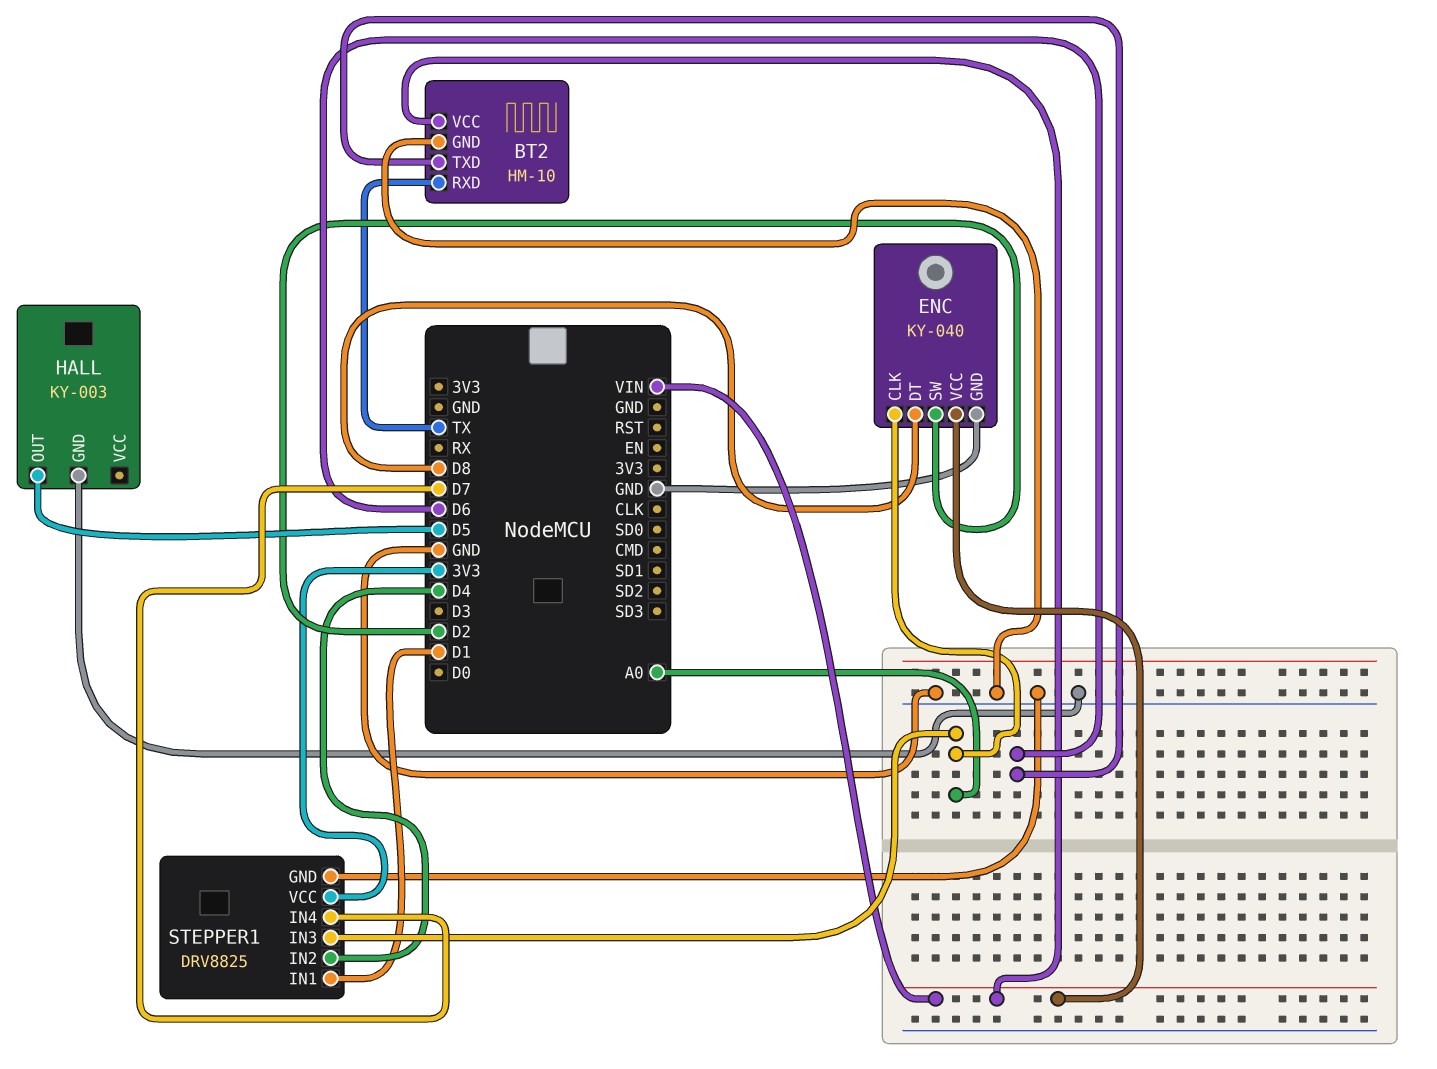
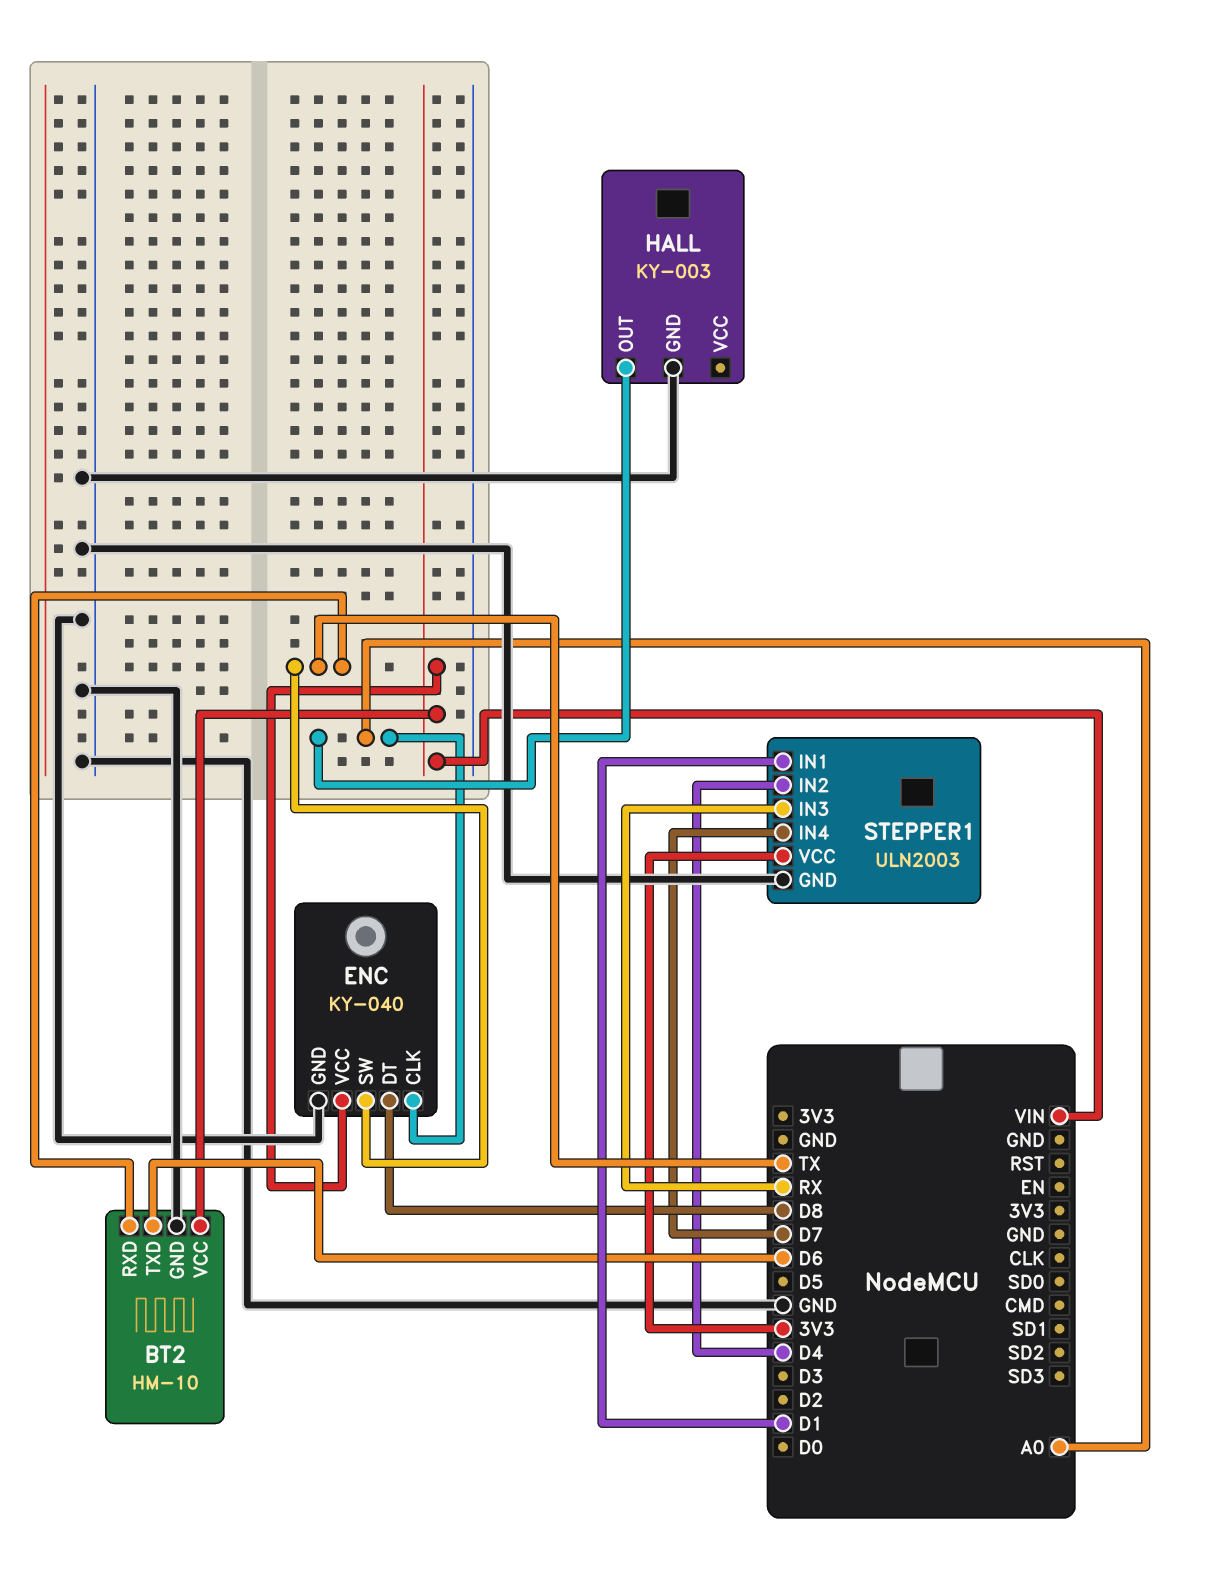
ENC pin SW: D2 -> TX
HALL pin OUT: D5 -> A0
STEPPER1: DRV8825 -> ULN2003
STEPPER1 pin IN3: A0 -> RX

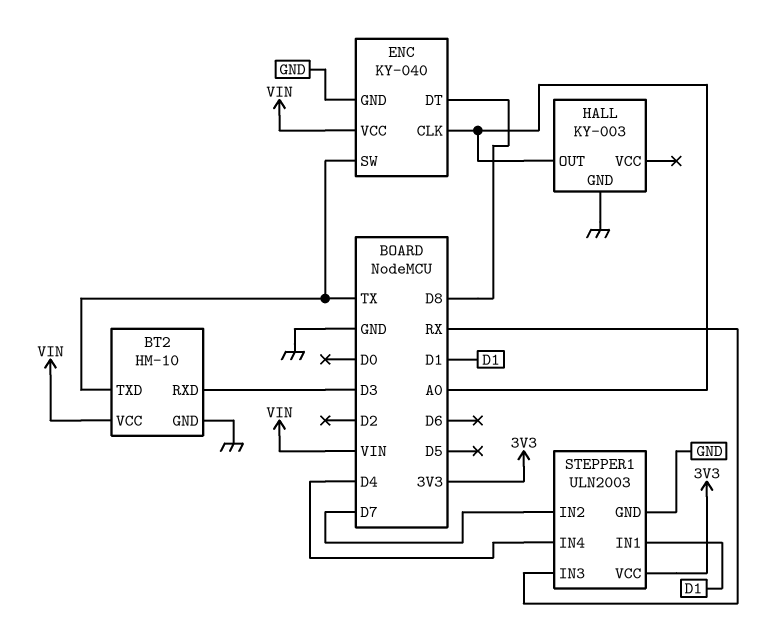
BT2 pin RXD: TX -> D3
BT2 pin TXD: D6 -> TX
STEPPER1 pin IN2: D4 -> D7
STEPPER1 pin IN4: D7 -> D4

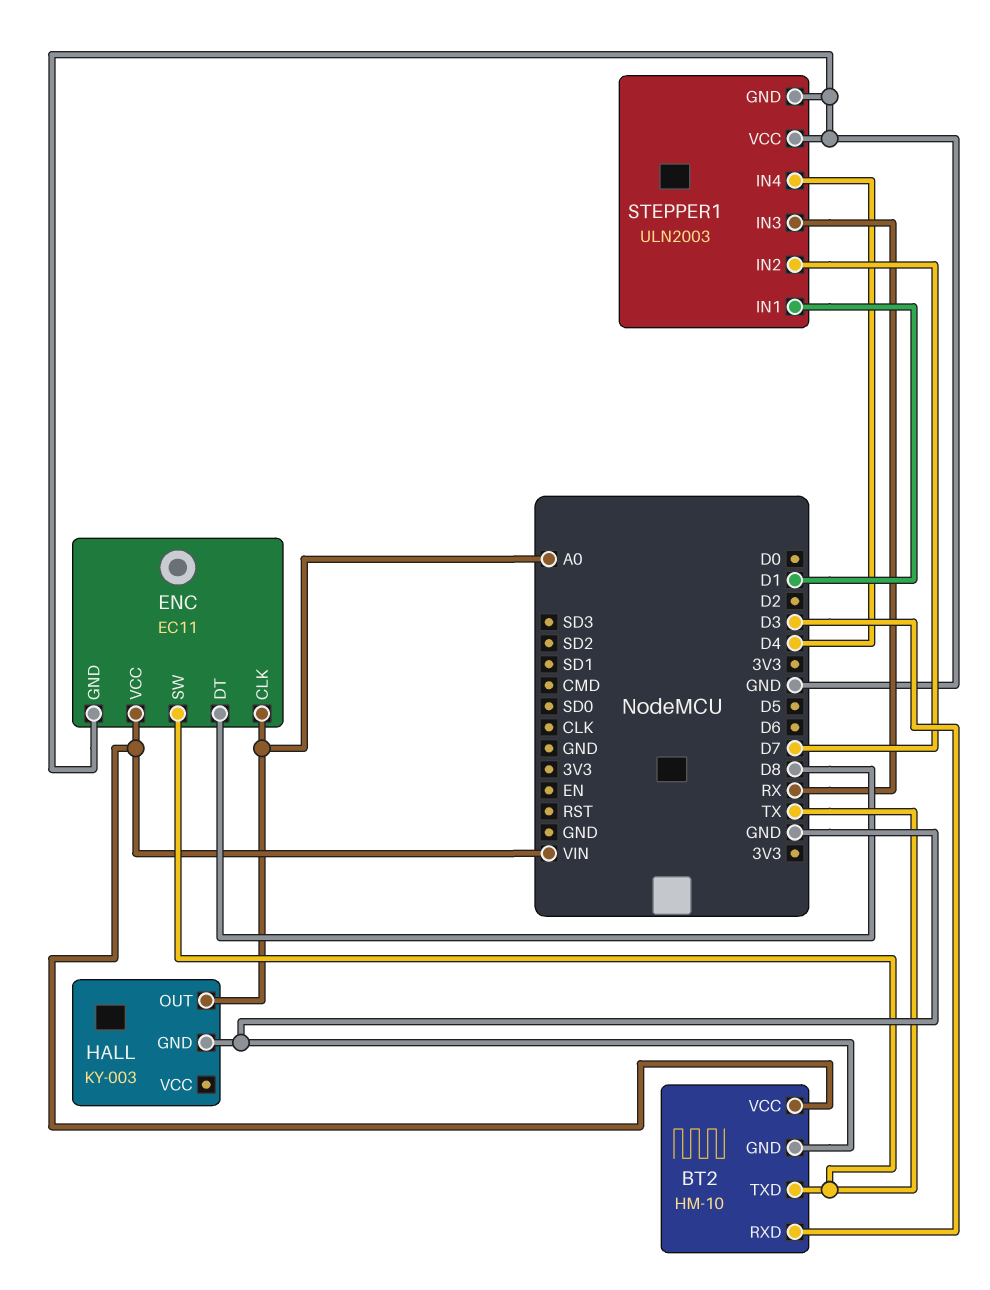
ENC: KY-040 -> EC11
STEPPER1 pin VCC: 3V3 -> GND

